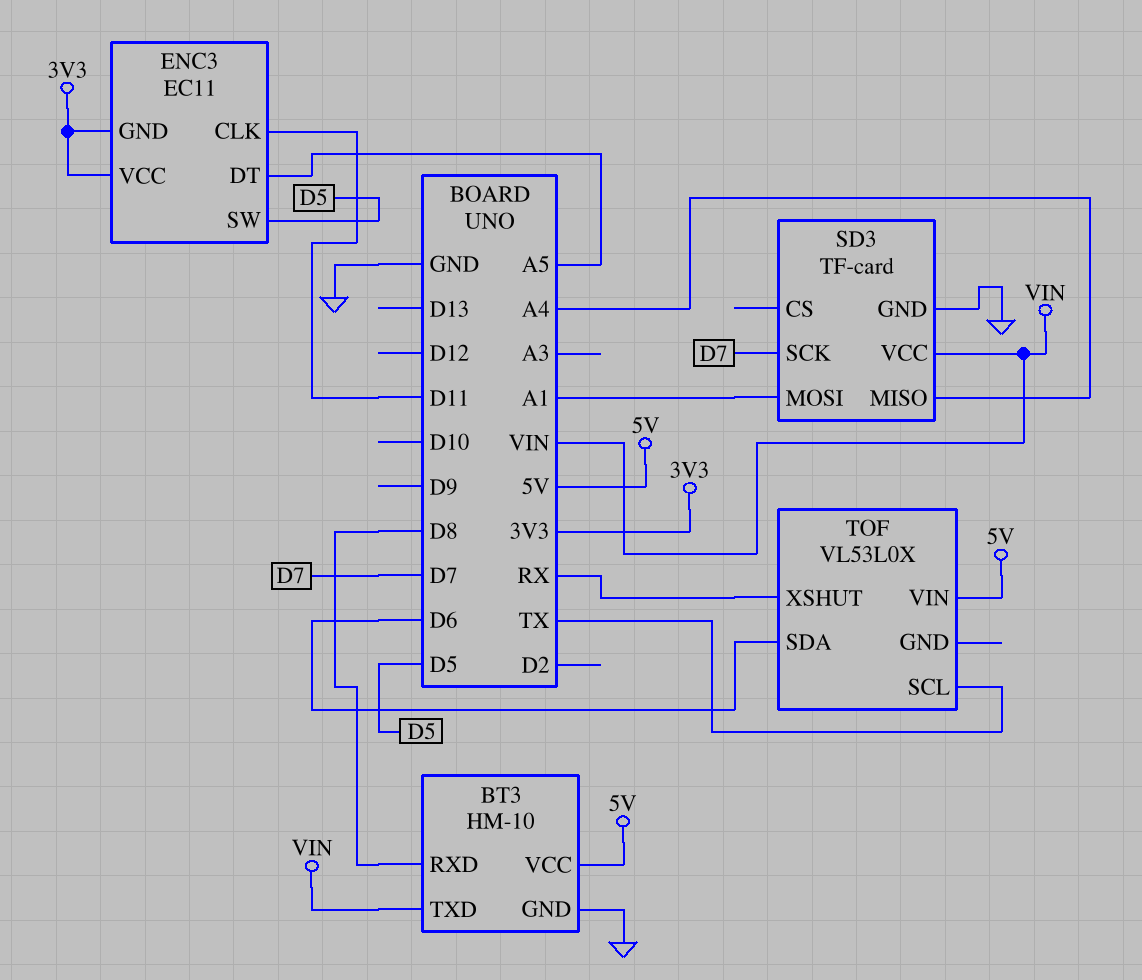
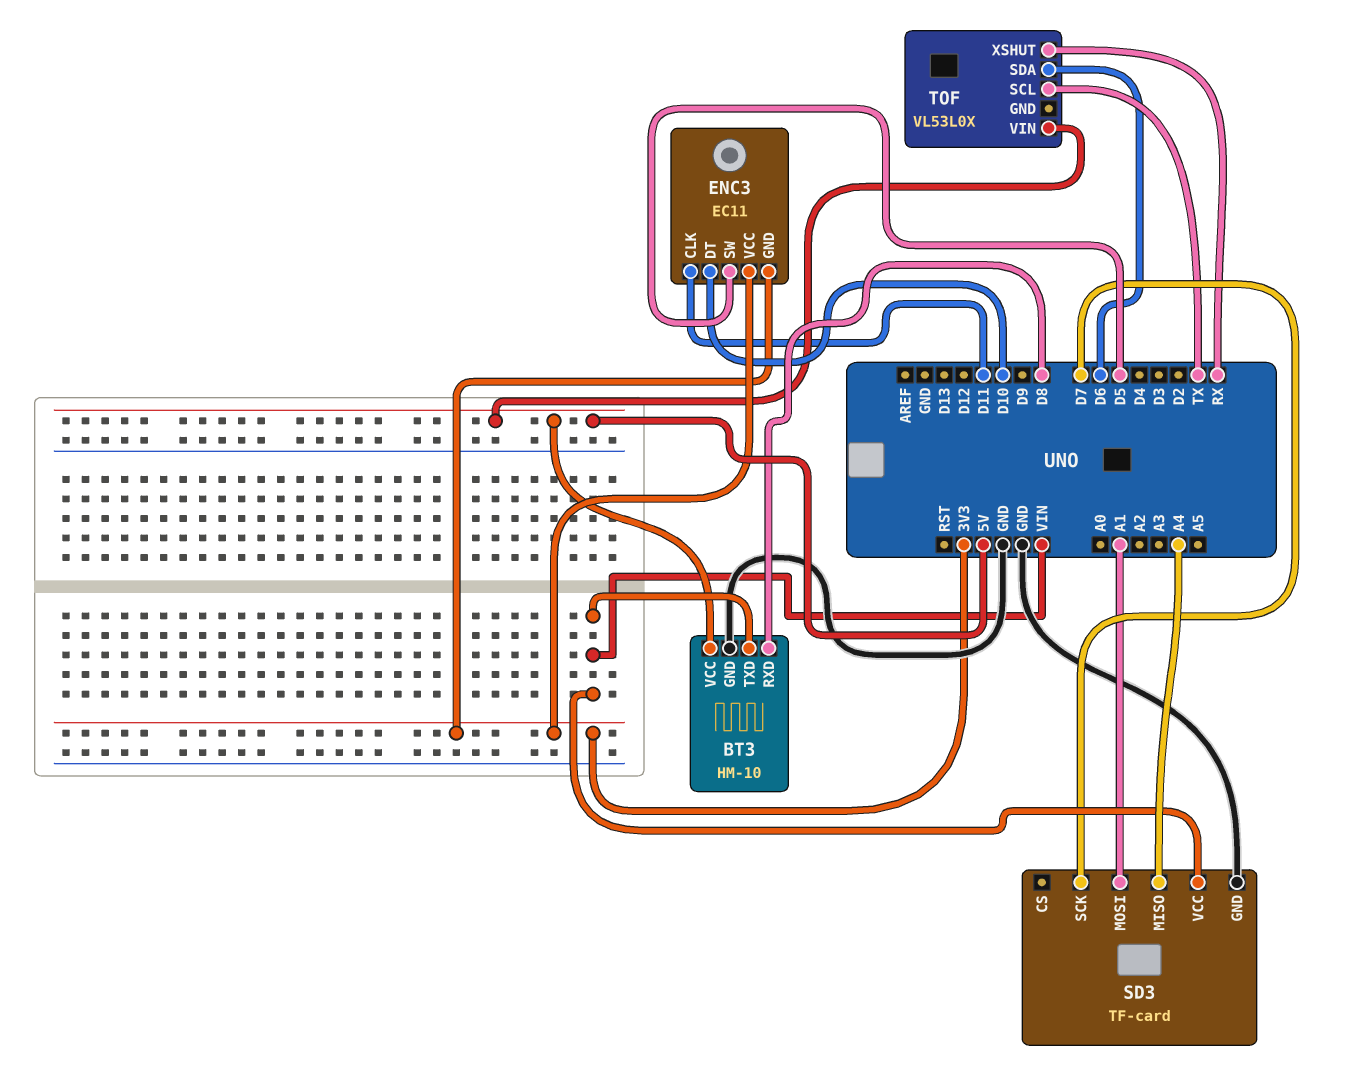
ENC3 pin DT: A5 -> D10

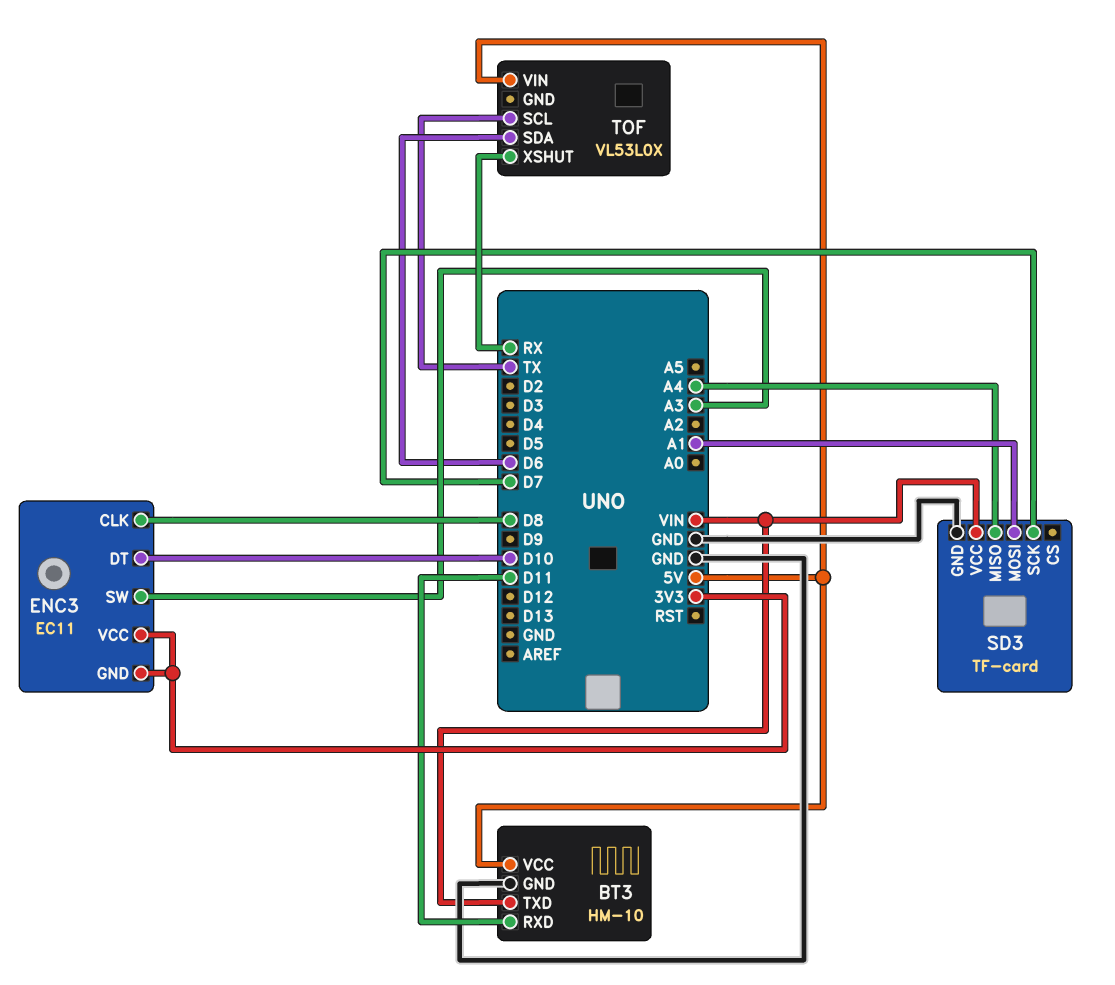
BT3 pin RXD: D8 -> D11
ENC3 pin CLK: D11 -> D8
ENC3 pin SW: D5 -> A3

